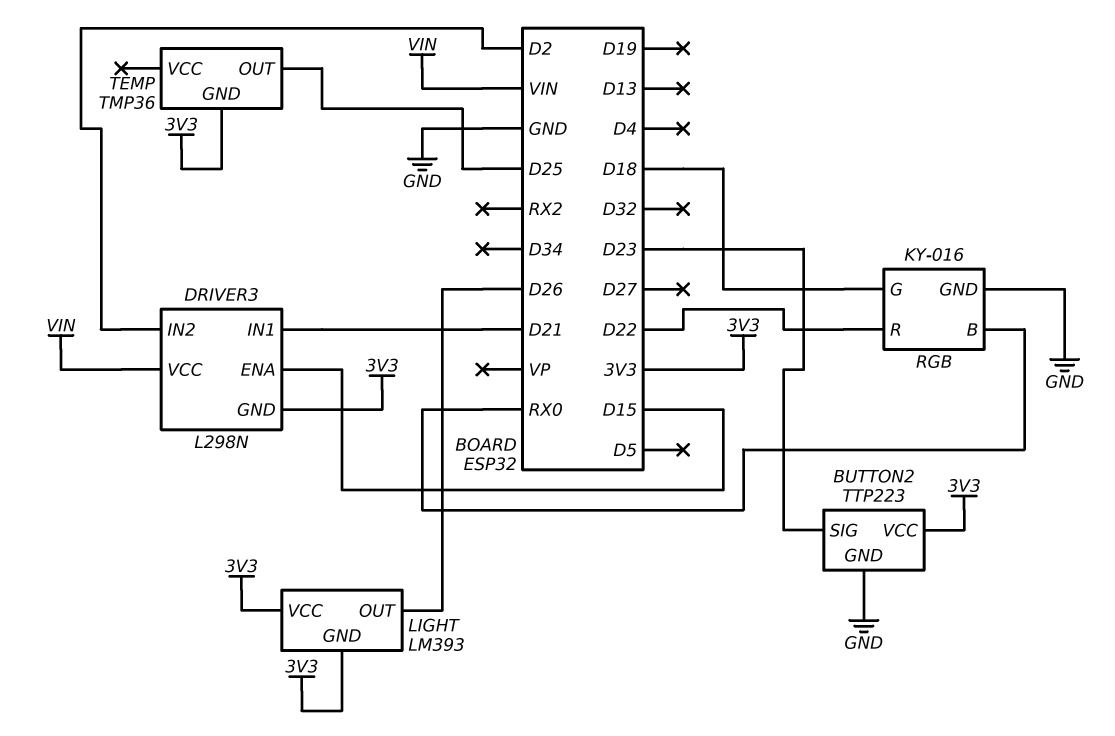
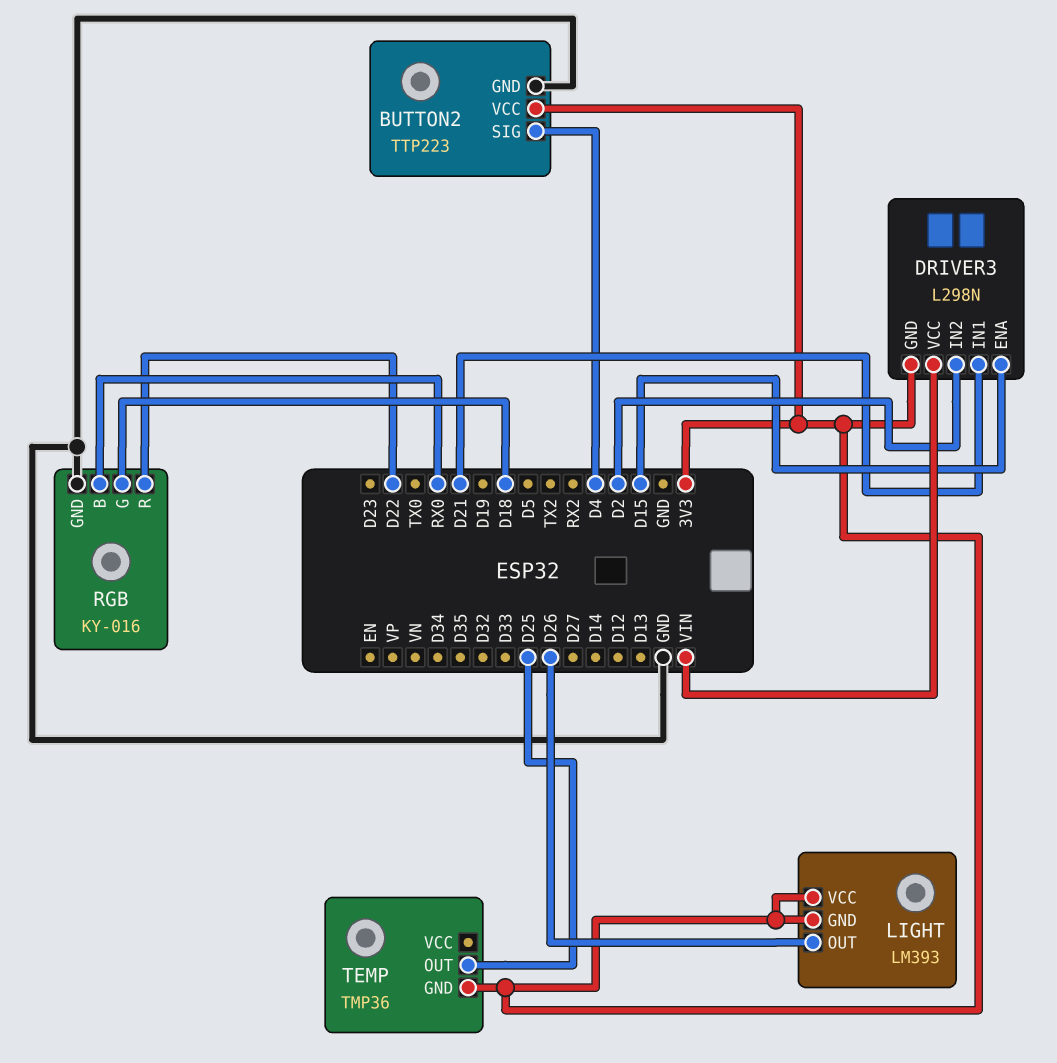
BUTTON2 pin SIG: D23 -> D4

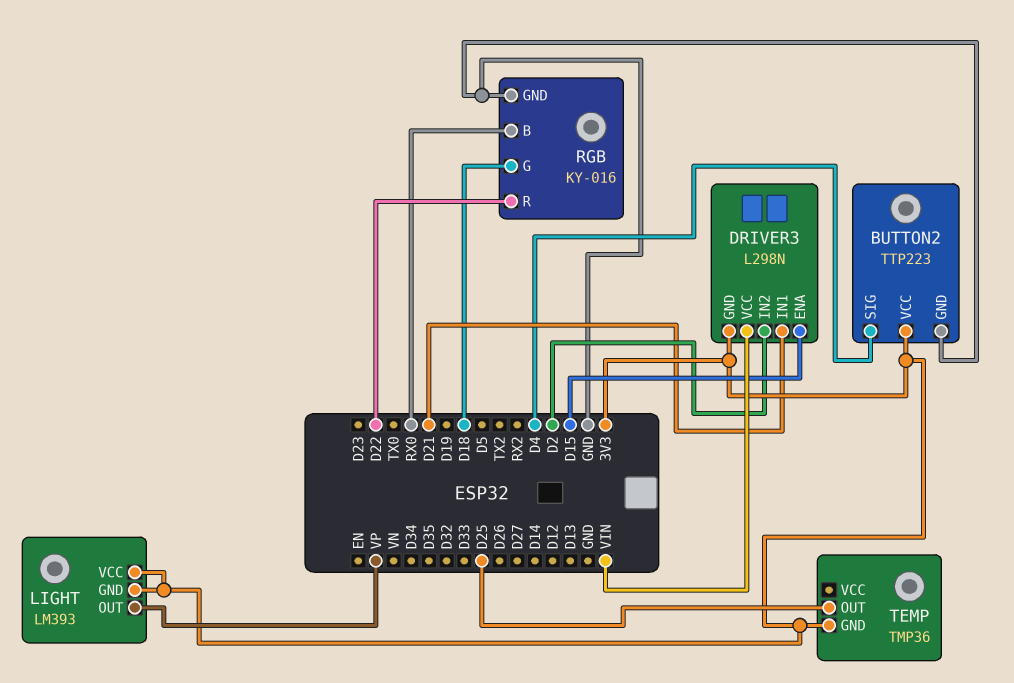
LIGHT pin OUT: D26 -> VP

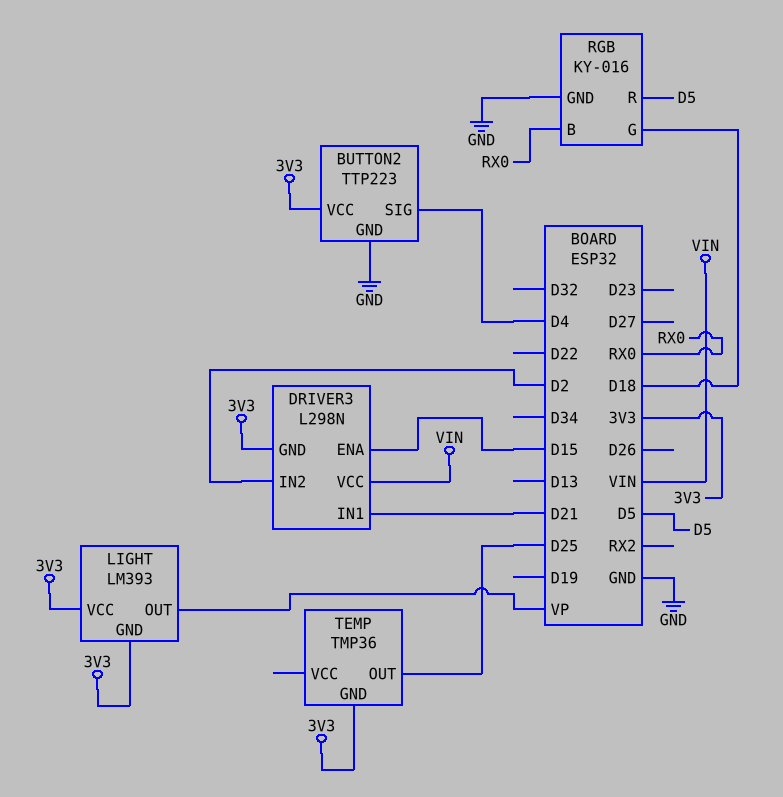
RGB pin R: D22 -> D5

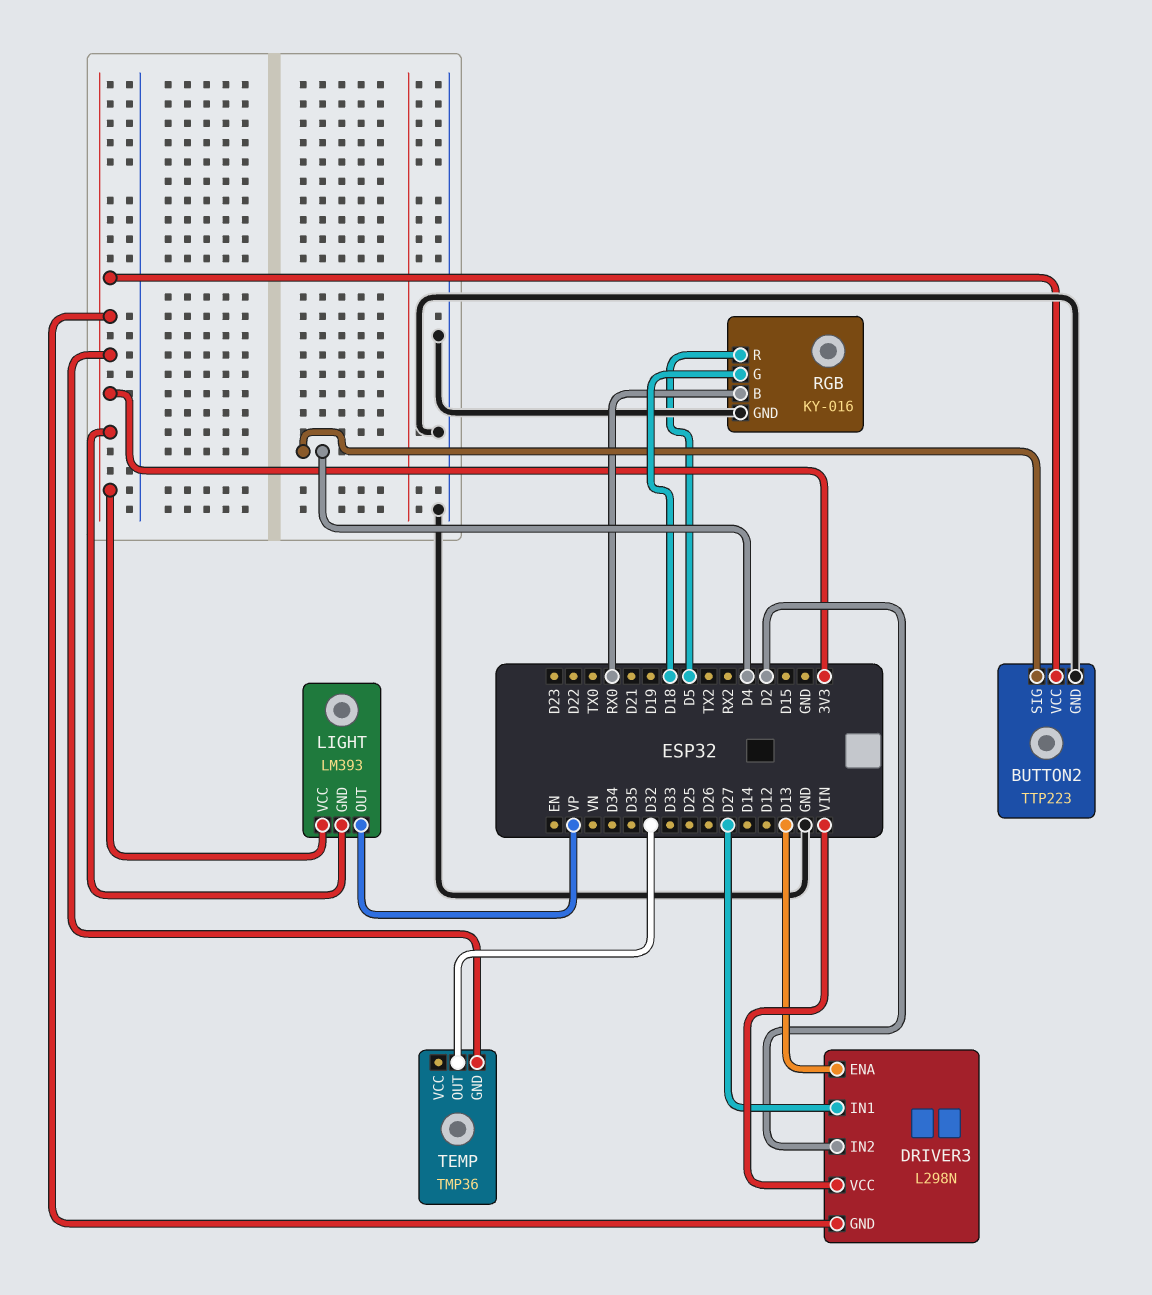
DRIVER3 pin ENA: D15 -> D13
DRIVER3 pin IN1: D21 -> D27
TEMP pin OUT: D25 -> D32

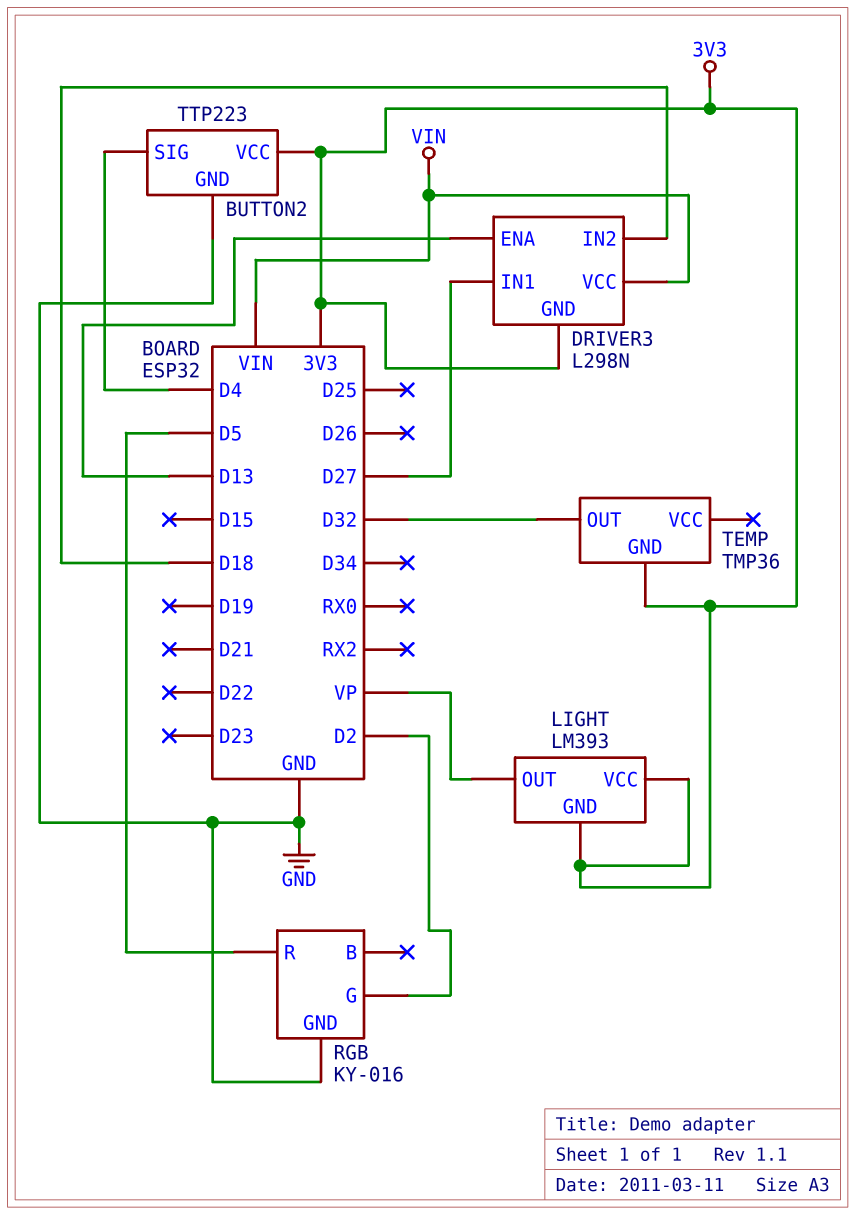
DRIVER3 pin IN2: D2 -> D18
RGB pin B: RX0 -> none
RGB pin G: D18 -> D2

